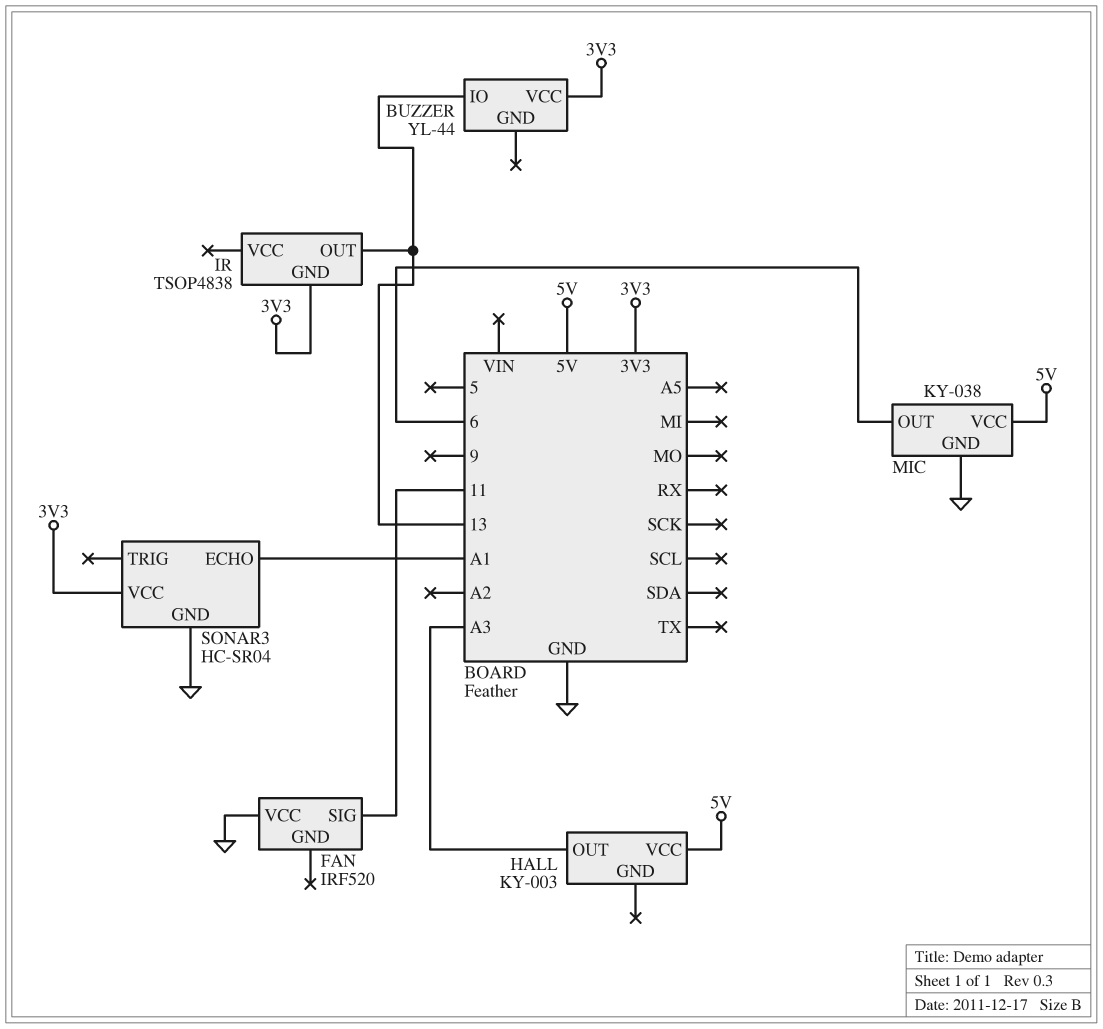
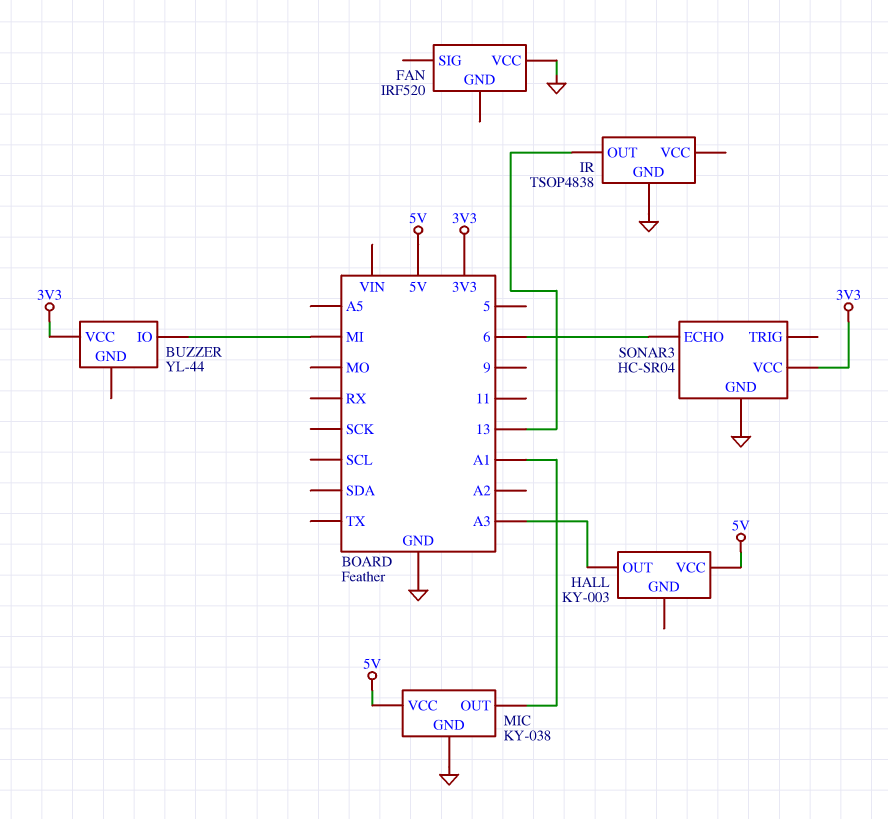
BUZZER pin IO: 13 -> MI
FAN pin SIG: 11 -> none
IR pin GND: 3V3 -> GND
MIC pin OUT: 6 -> A1
SONAR3 pin ECHO: A1 -> 6

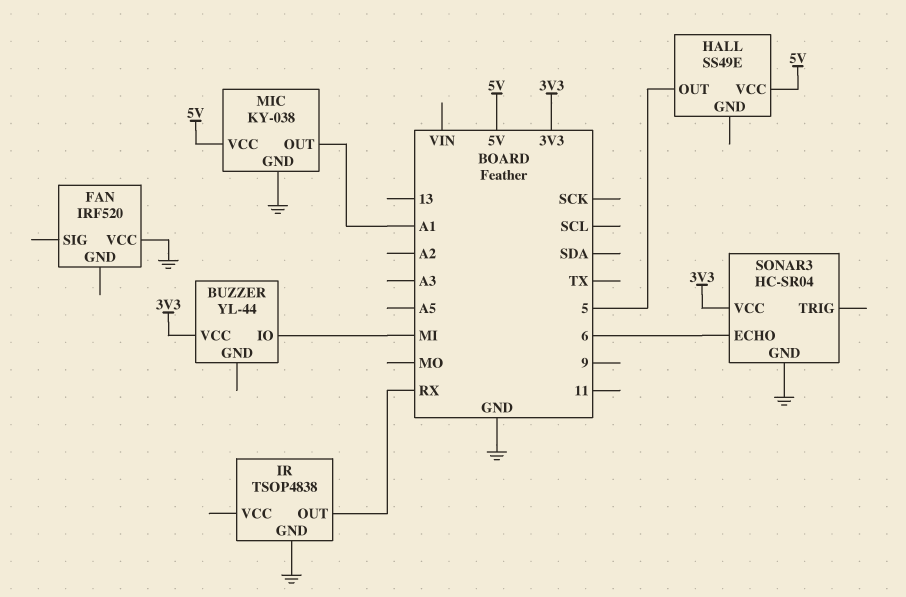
HALL: KY-003 -> SS49E
HALL pin OUT: A3 -> 5
IR pin OUT: 13 -> RX

